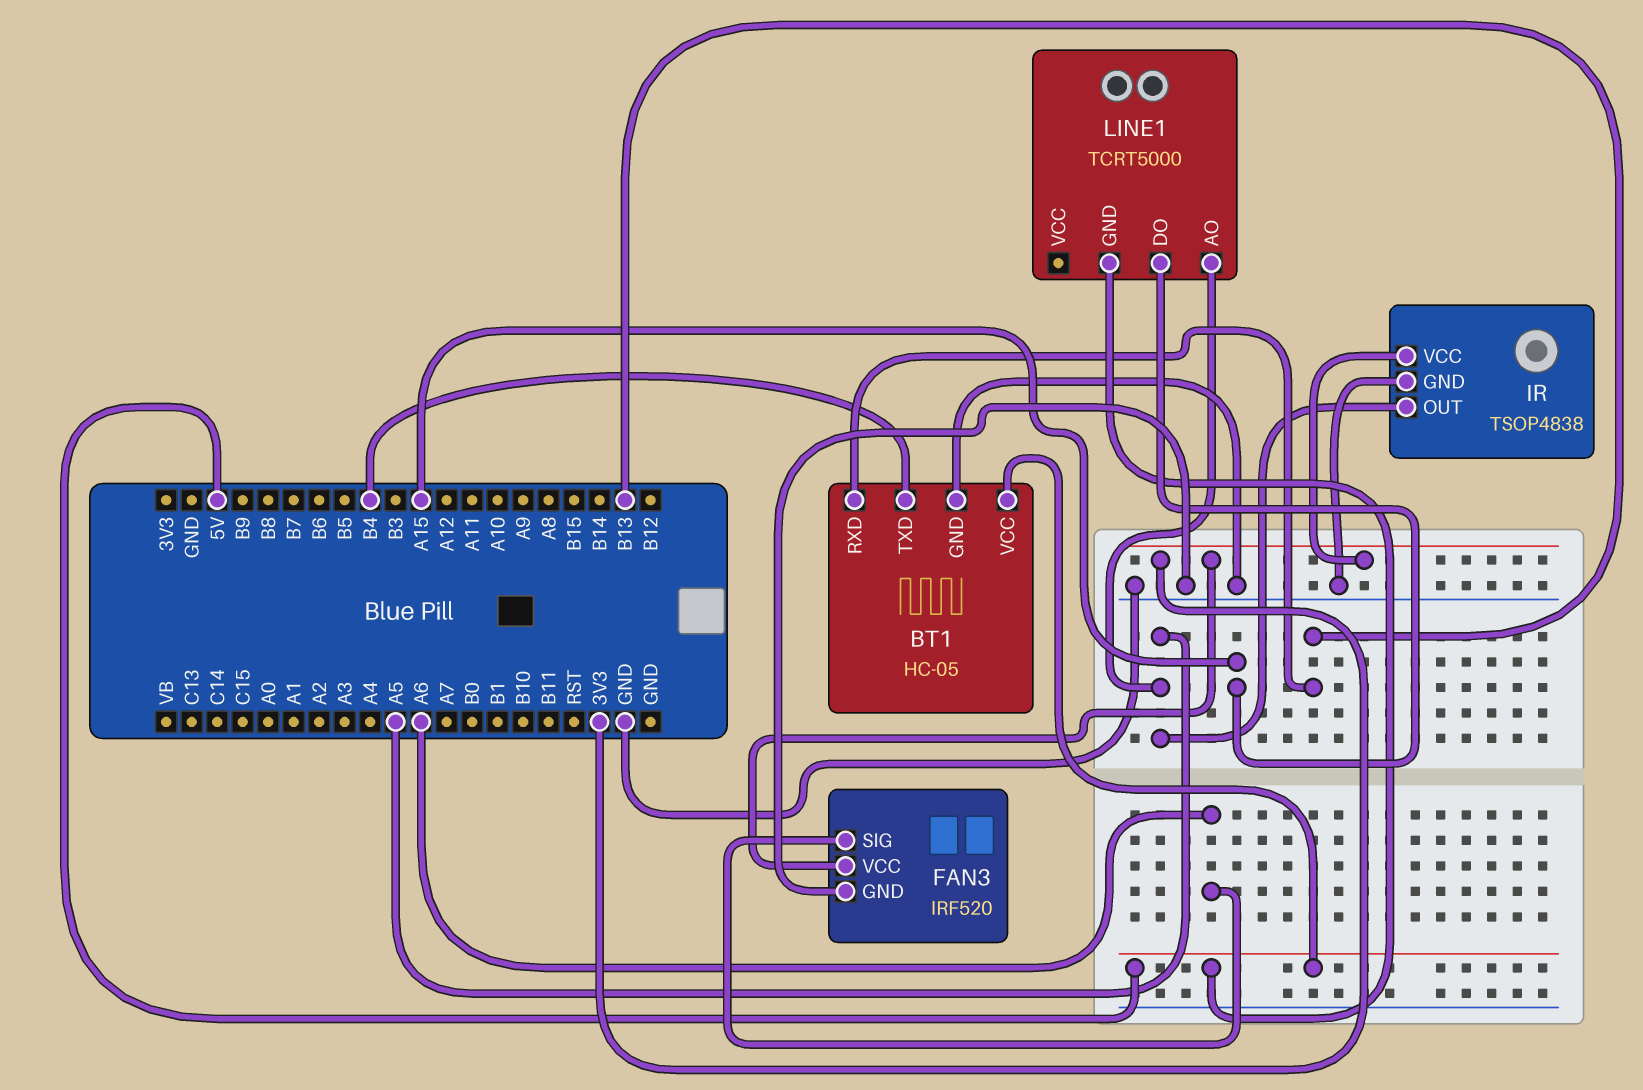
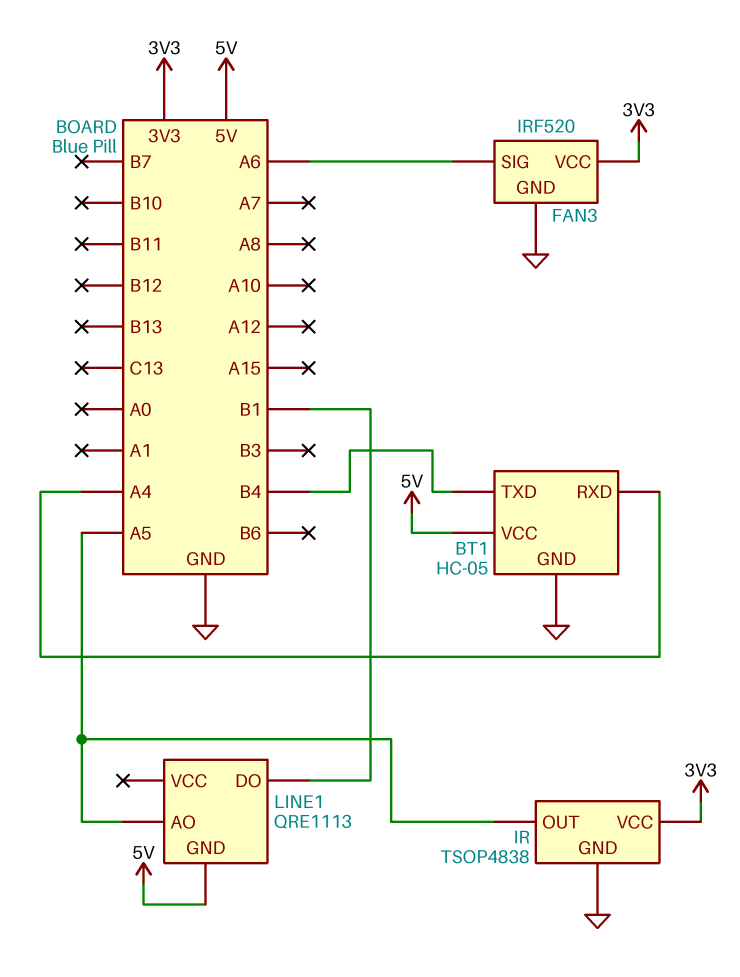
BT1 pin RXD: B13 -> A4
LINE1: TCRT5000 -> QRE1113
LINE1 pin DO: A15 -> B1

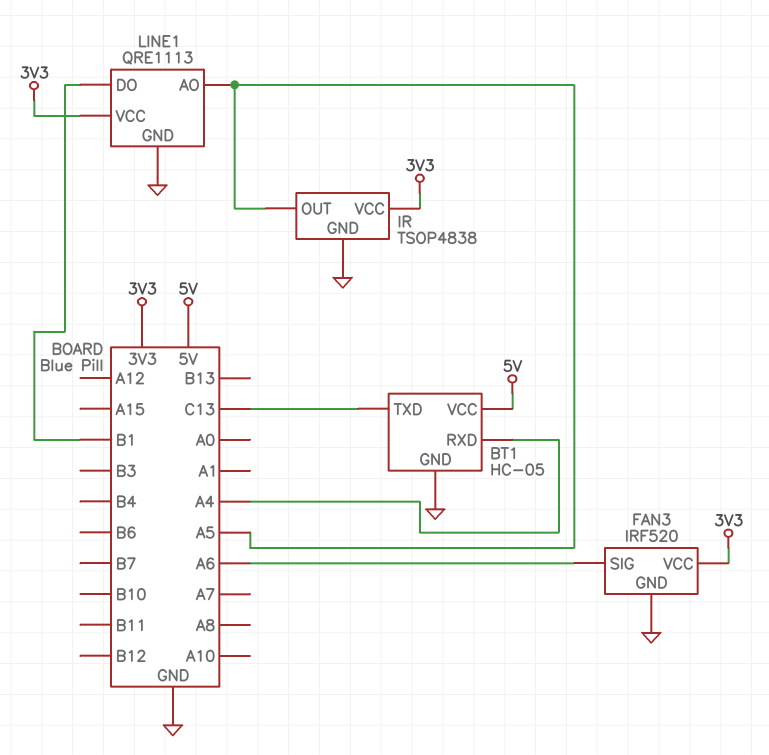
BT1 pin TXD: B4 -> C13
LINE1 pin GND: 5V -> GND
LINE1 pin VCC: none -> 3V3

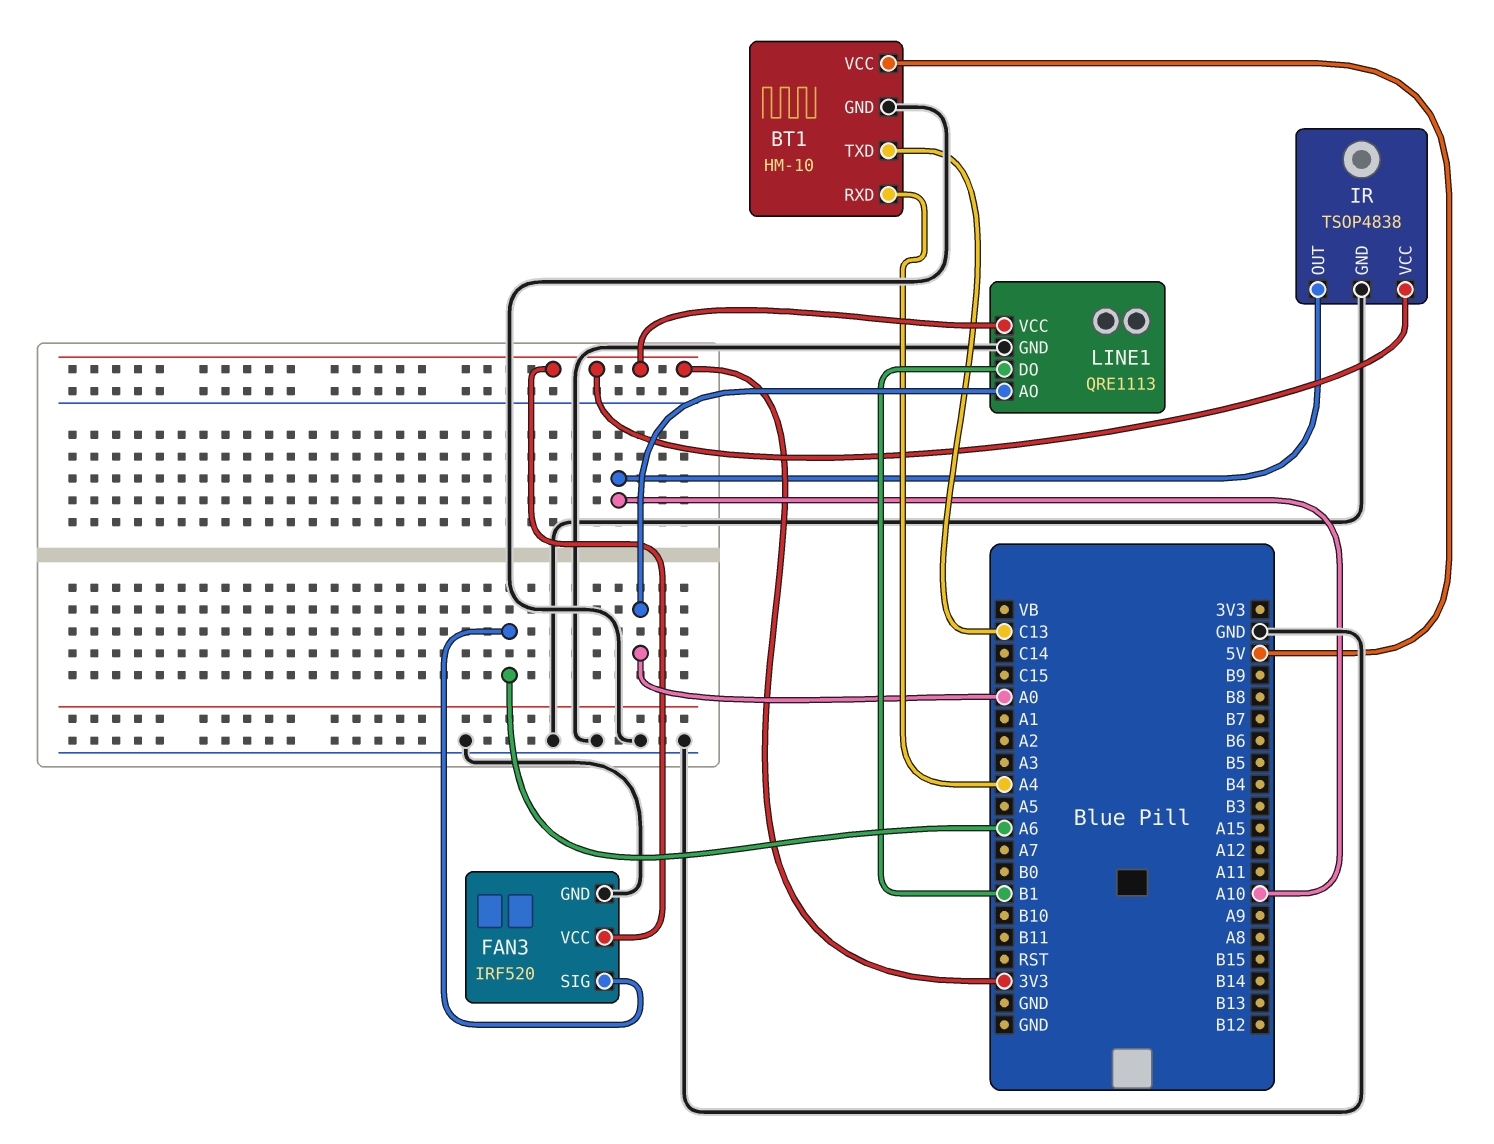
BT1: HC-05 -> HM-10
IR pin OUT: A5 -> A10
LINE1 pin AO: A5 -> A0

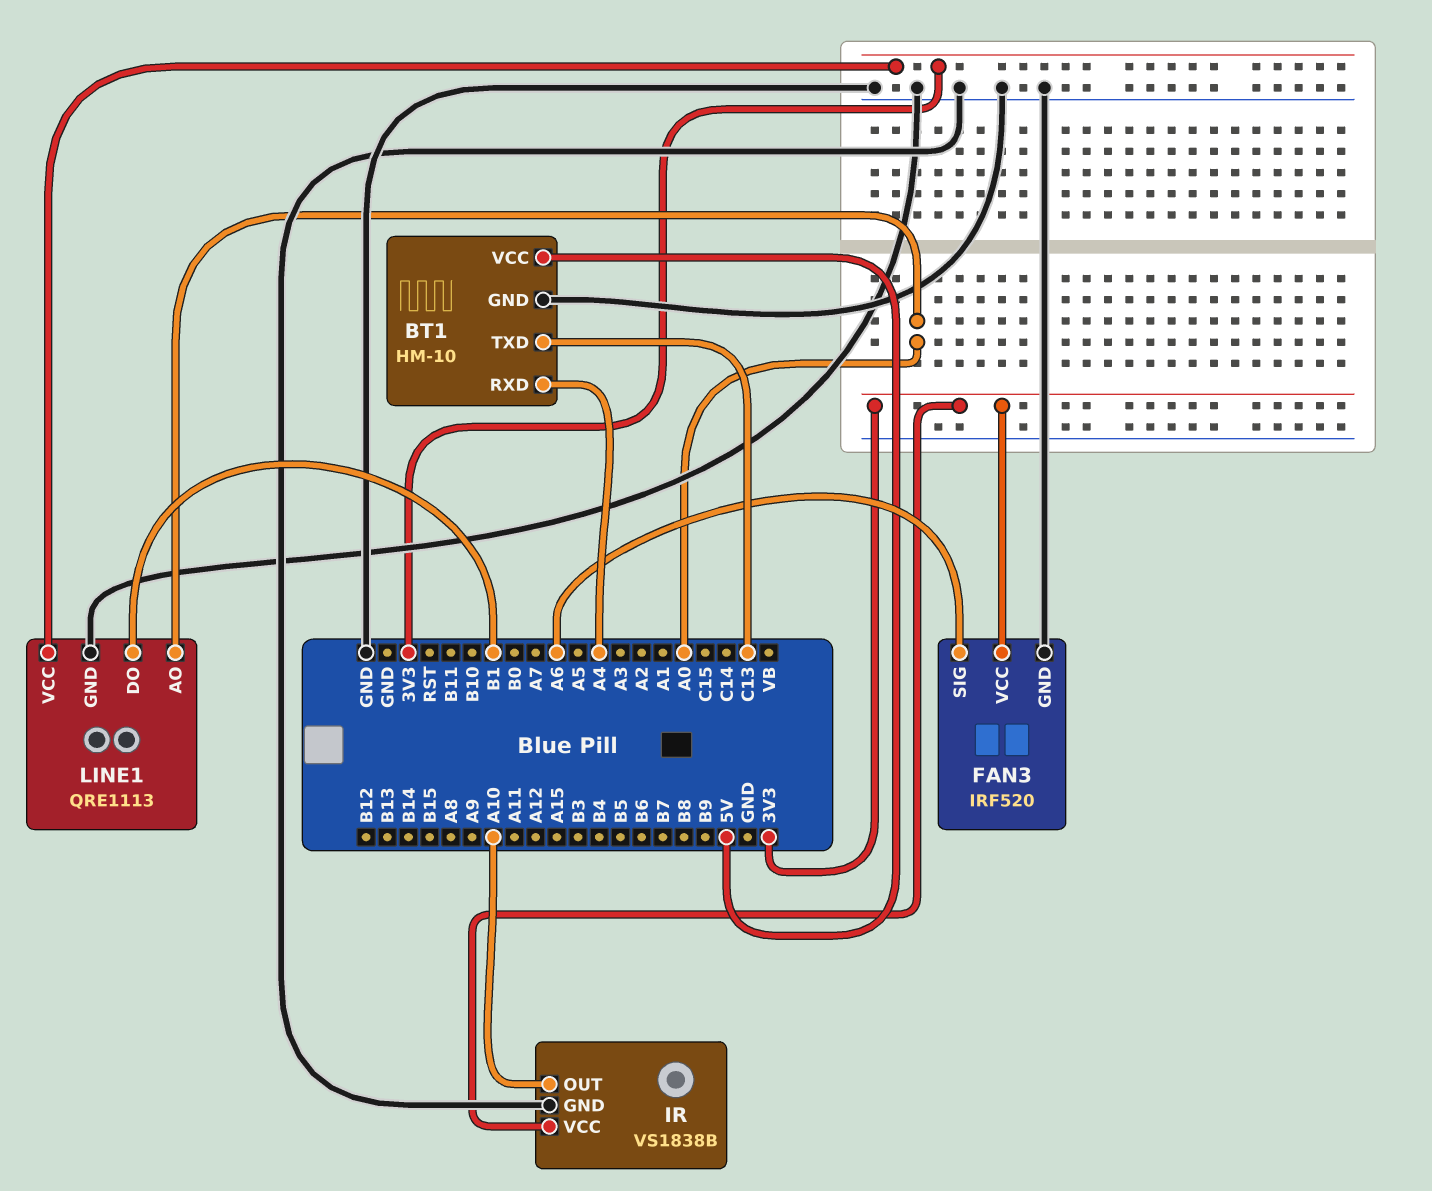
IR: TSOP4838 -> VS1838B

